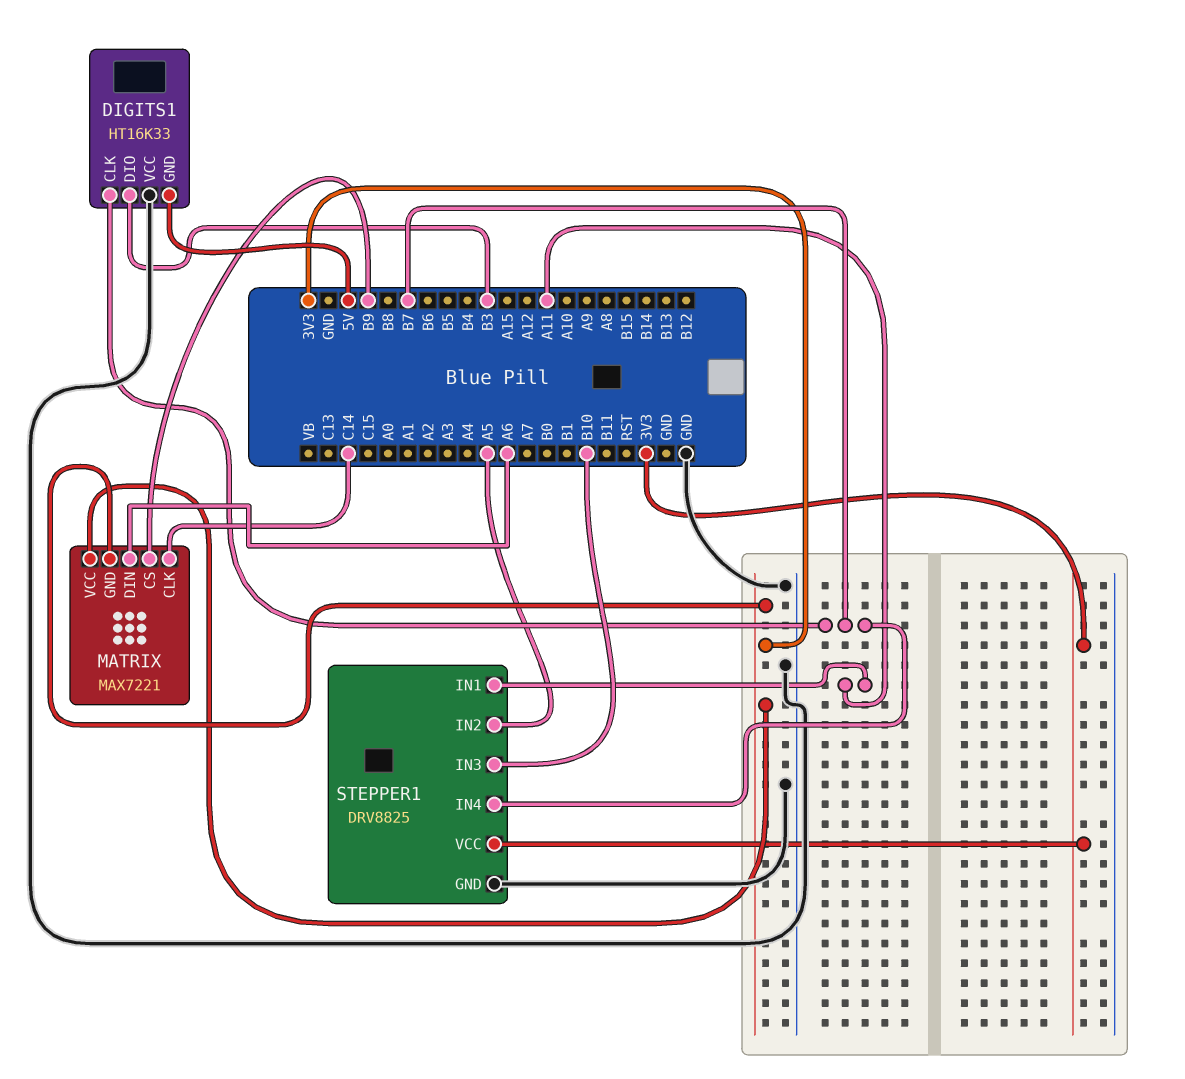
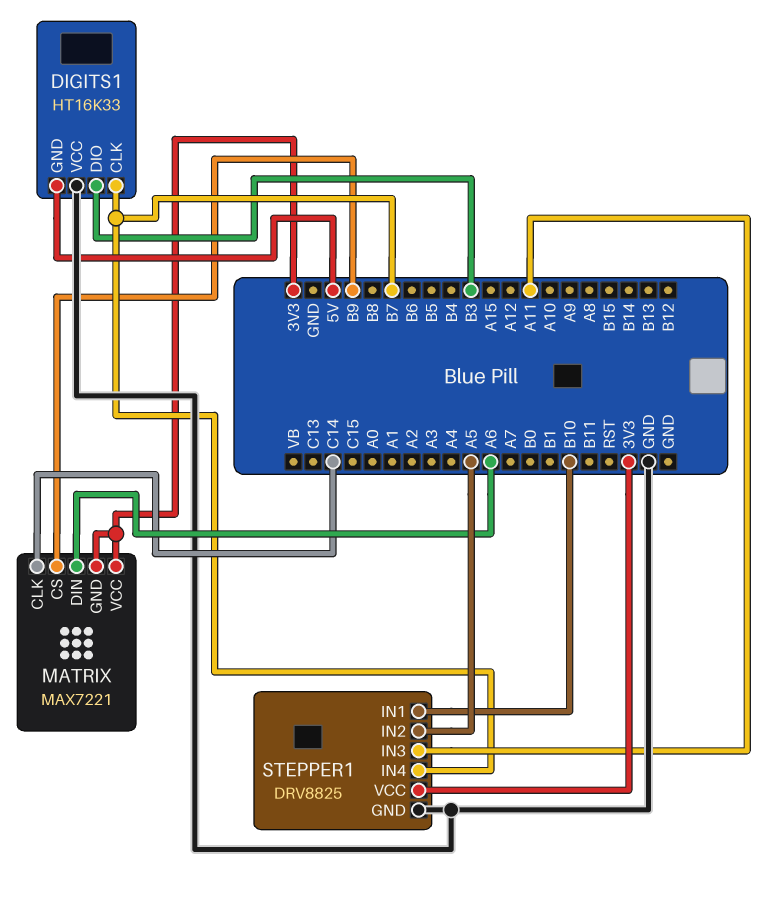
STEPPER1 pin IN1: A11 -> B10
STEPPER1 pin IN3: B10 -> A11

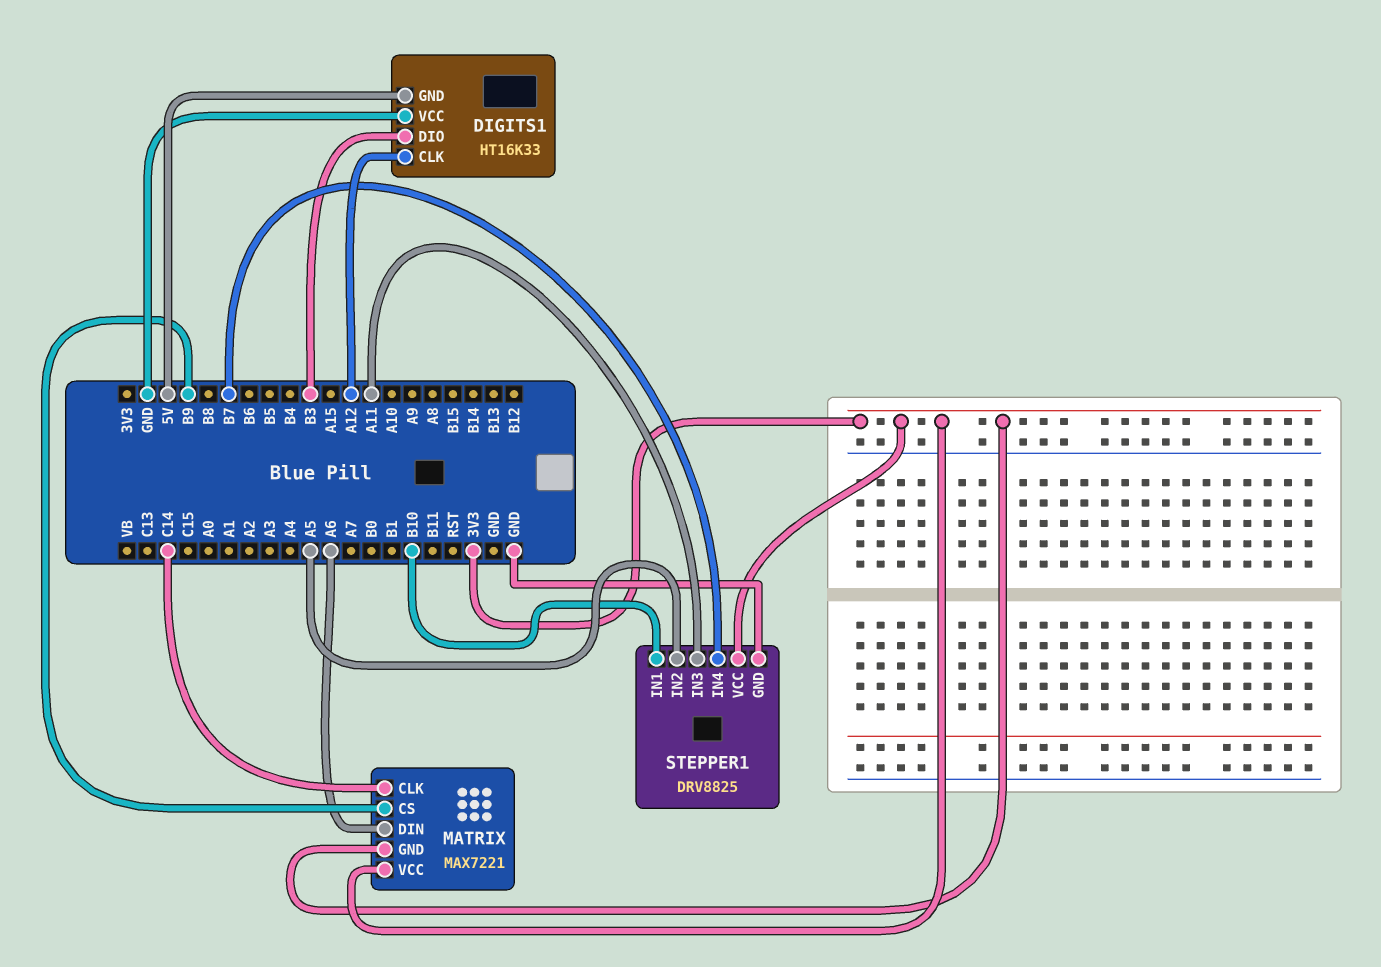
DIGITS1 pin CLK: B7 -> A12

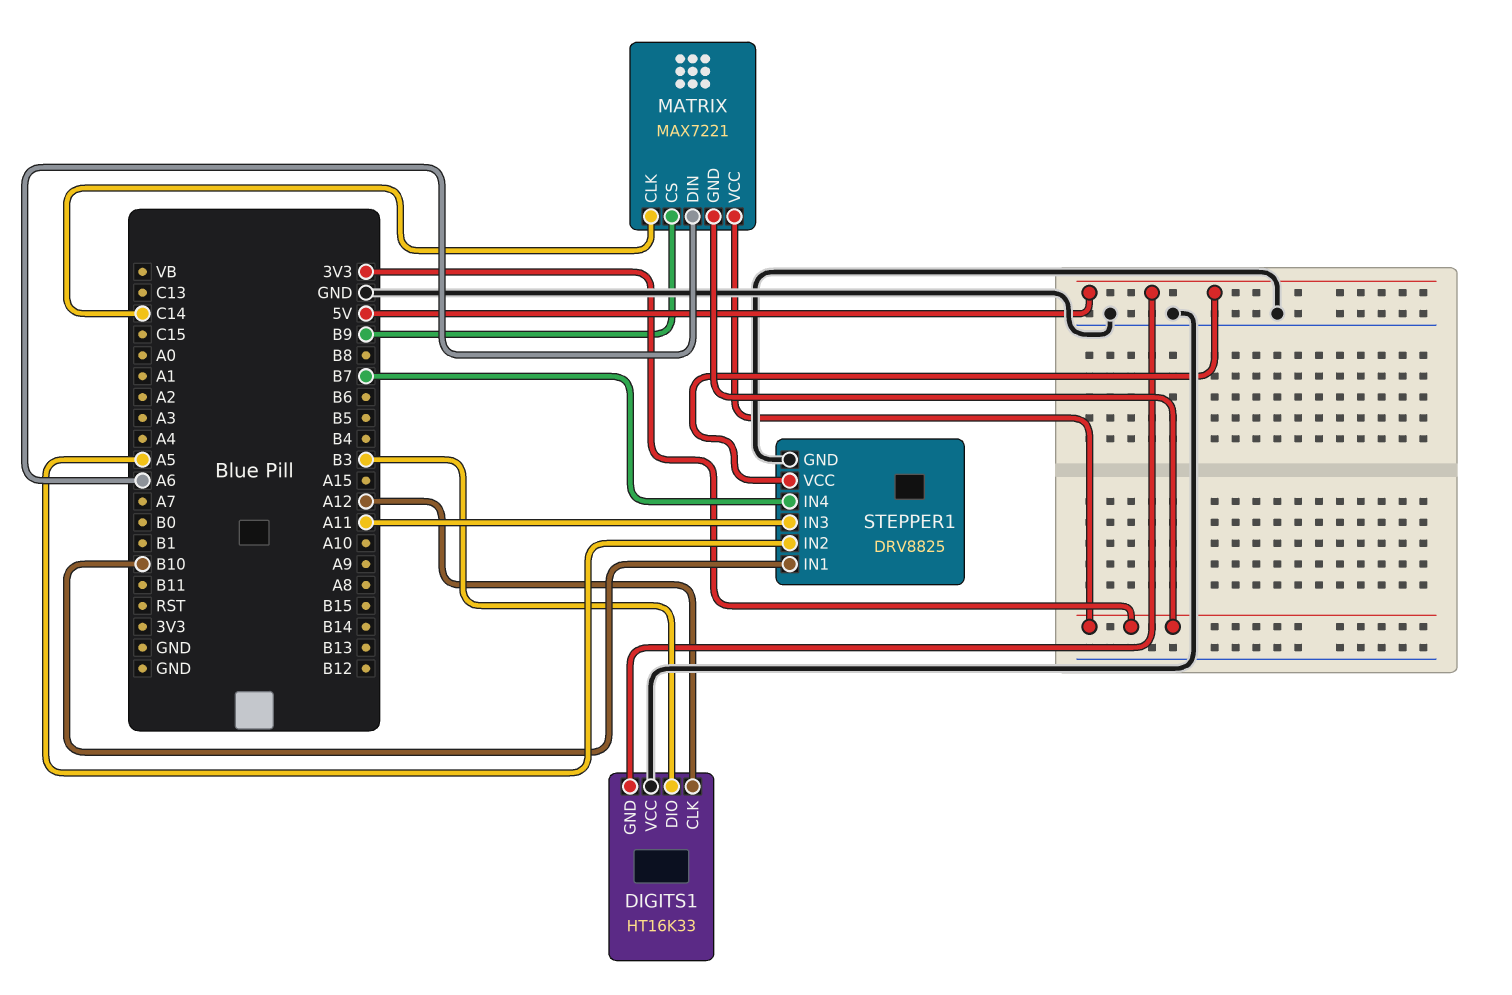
STEPPER1 pin VCC: 3V3 -> 5V

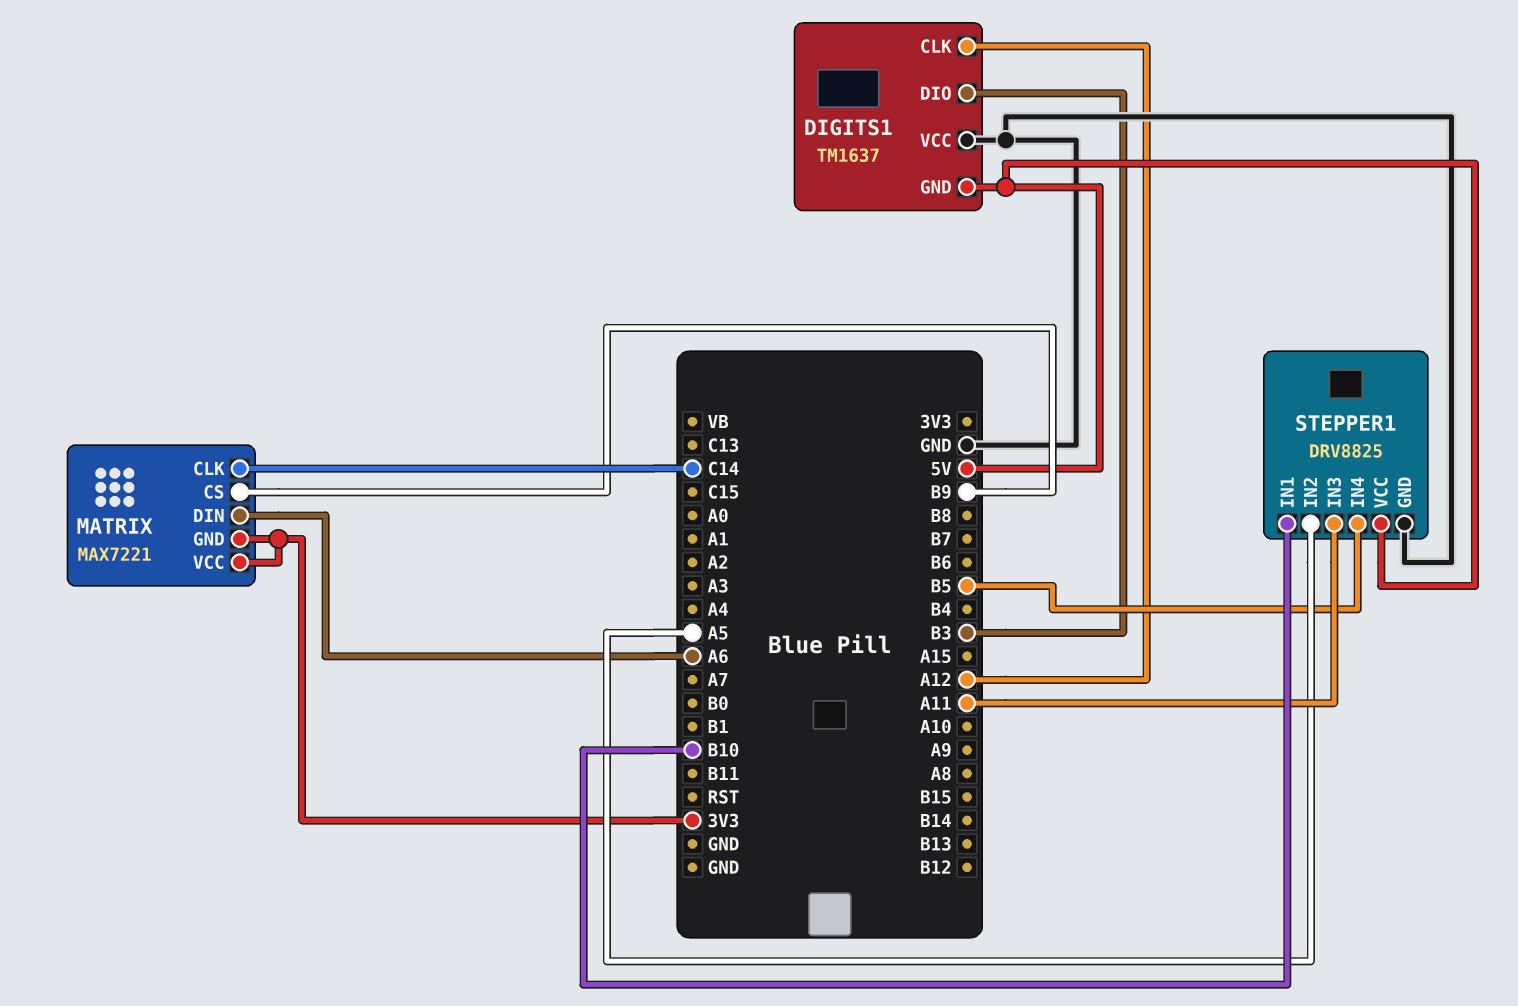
DIGITS1: HT16K33 -> TM1637
STEPPER1 pin IN4: B7 -> B5

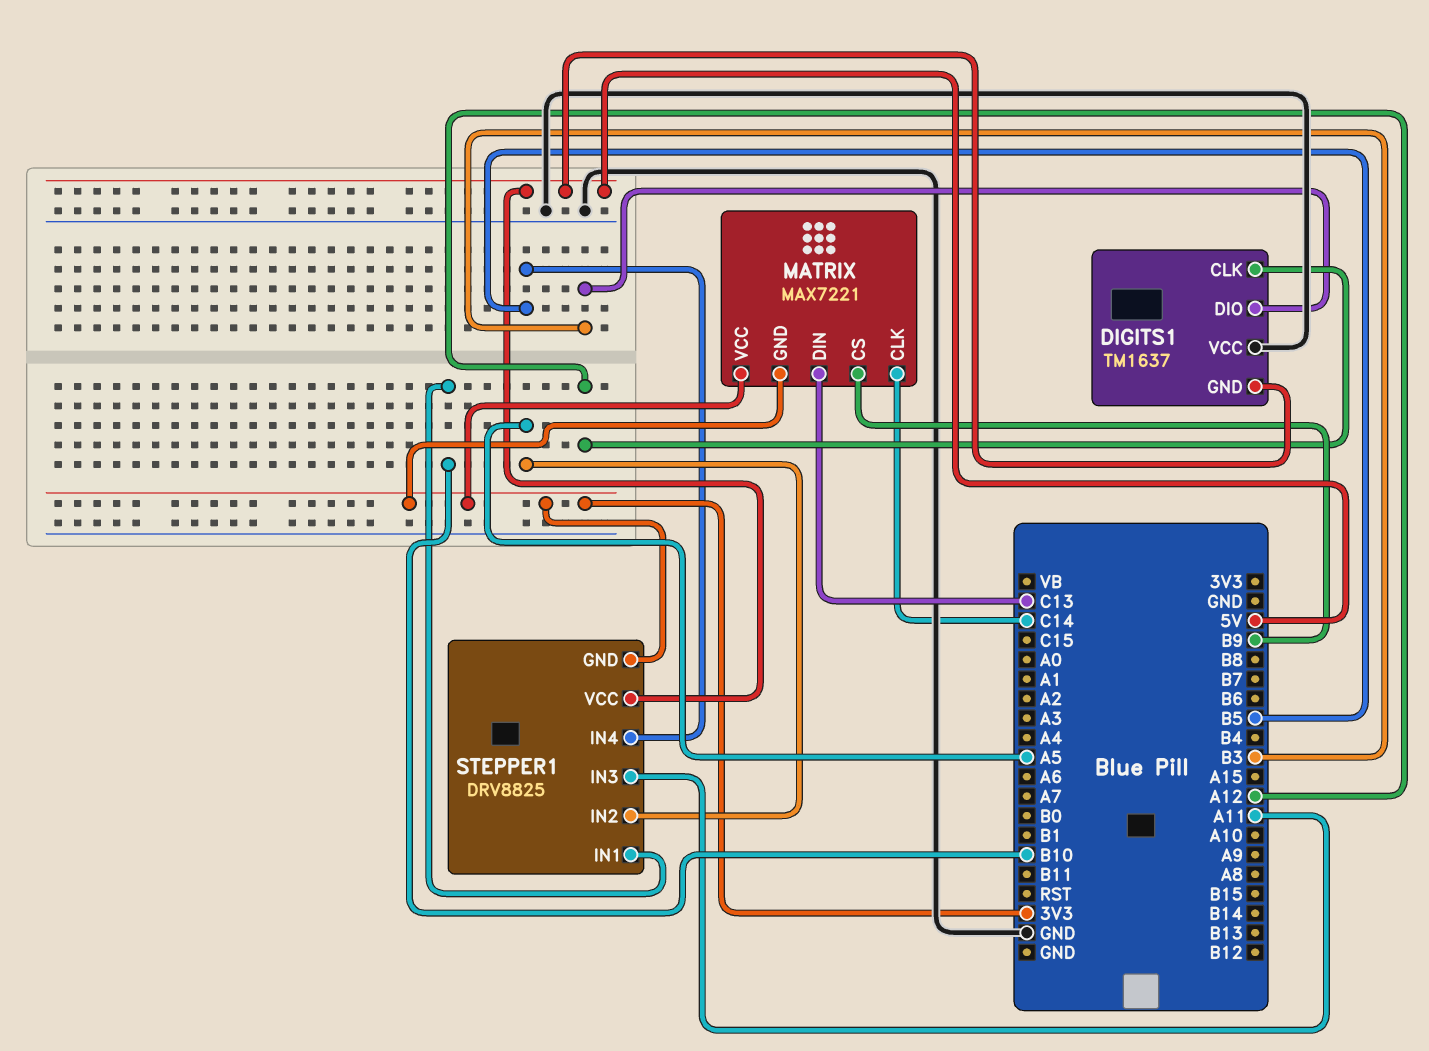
MATRIX pin DIN: A6 -> C13
STEPPER1 pin GND: GND -> 3V3

